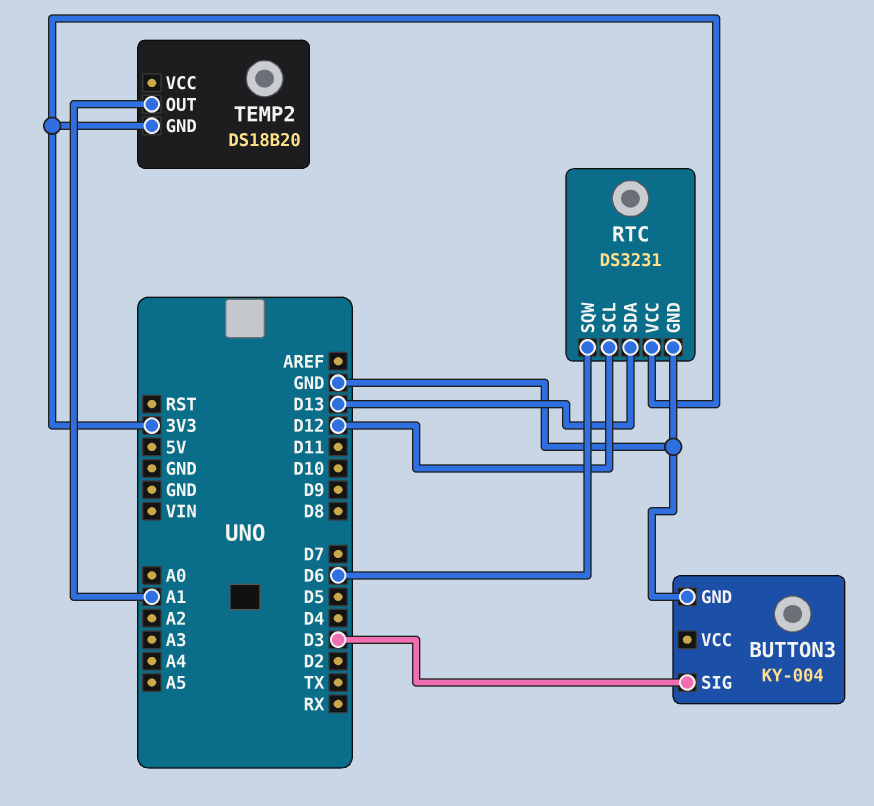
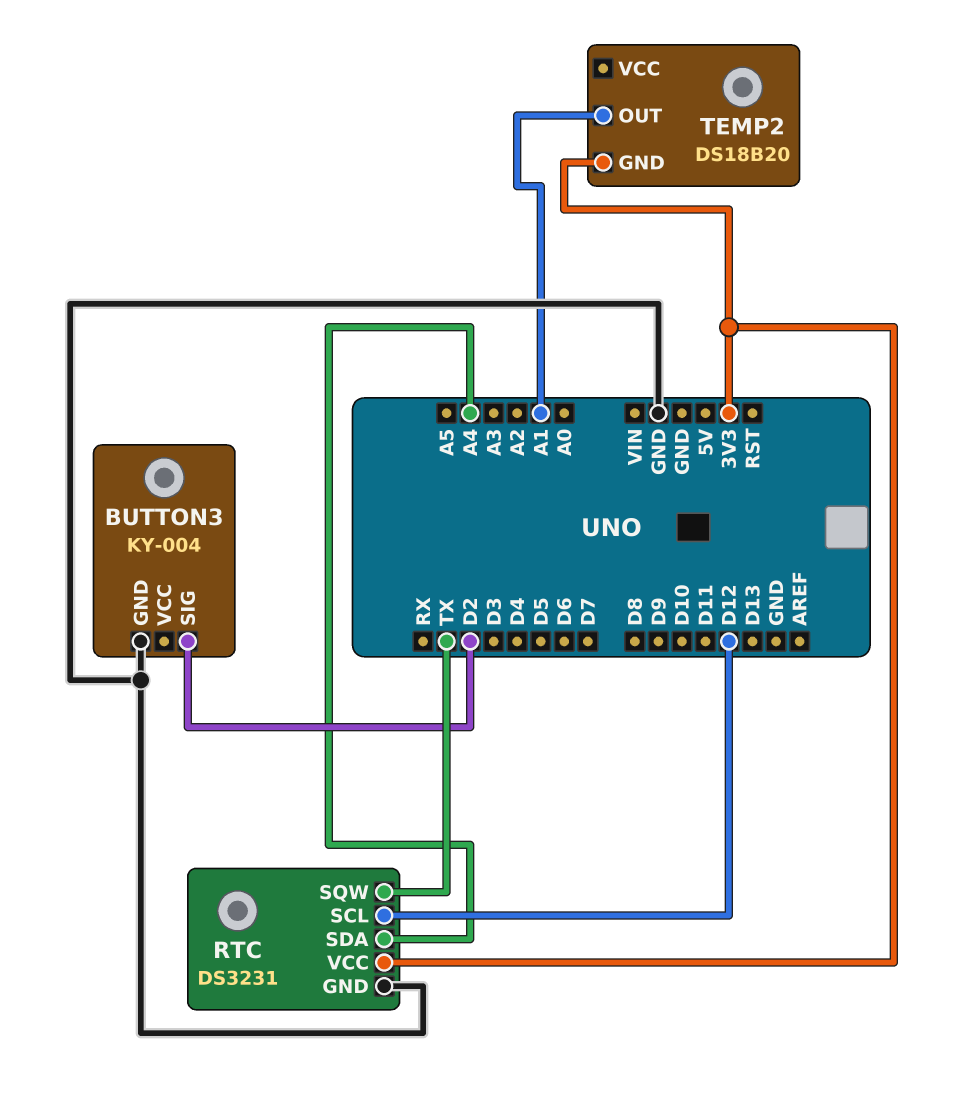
BUTTON3 pin SIG: D3 -> D2
RTC pin SDA: D13 -> A4
RTC pin SQW: D6 -> TX

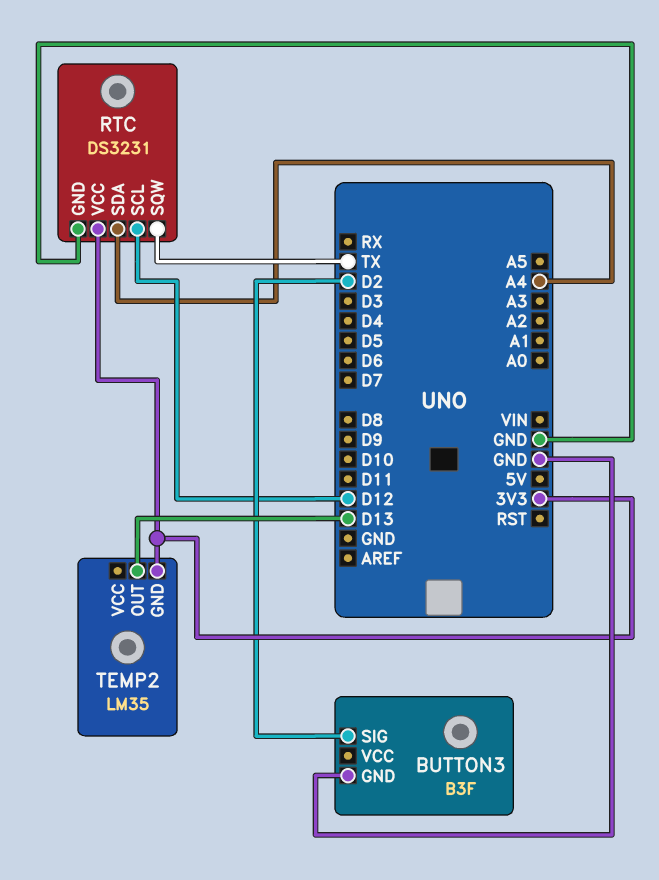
BUTTON3: KY-004 -> B3F
TEMP2: DS18B20 -> LM35
TEMP2 pin OUT: A1 -> D13

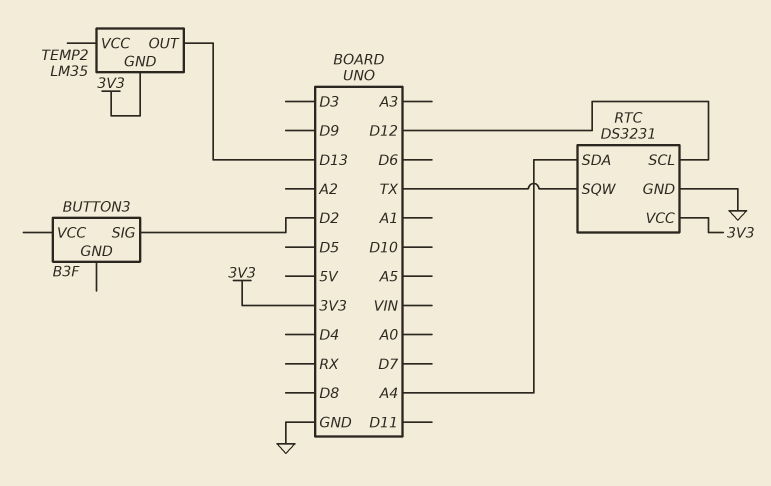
BUTTON3 pin GND: GND -> none

